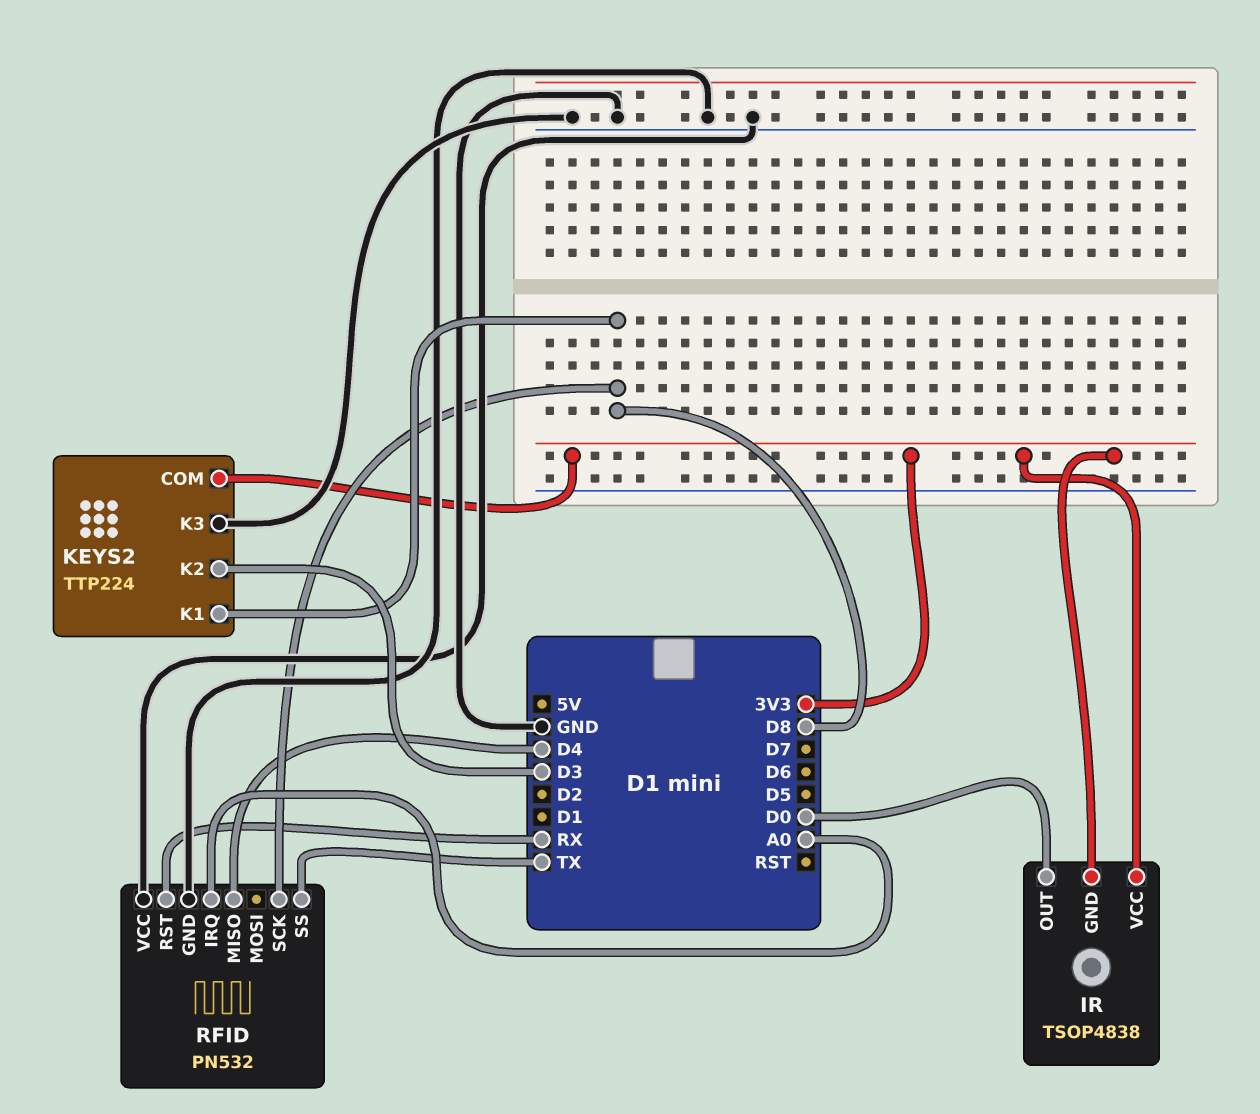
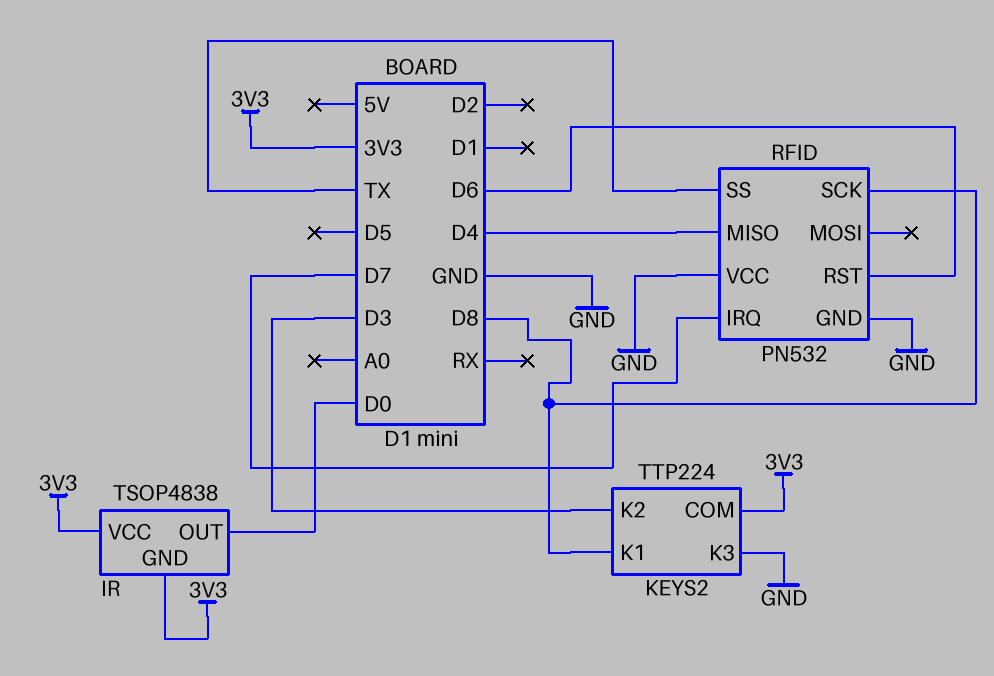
RFID pin IRQ: A0 -> D7
RFID pin RST: RX -> D6

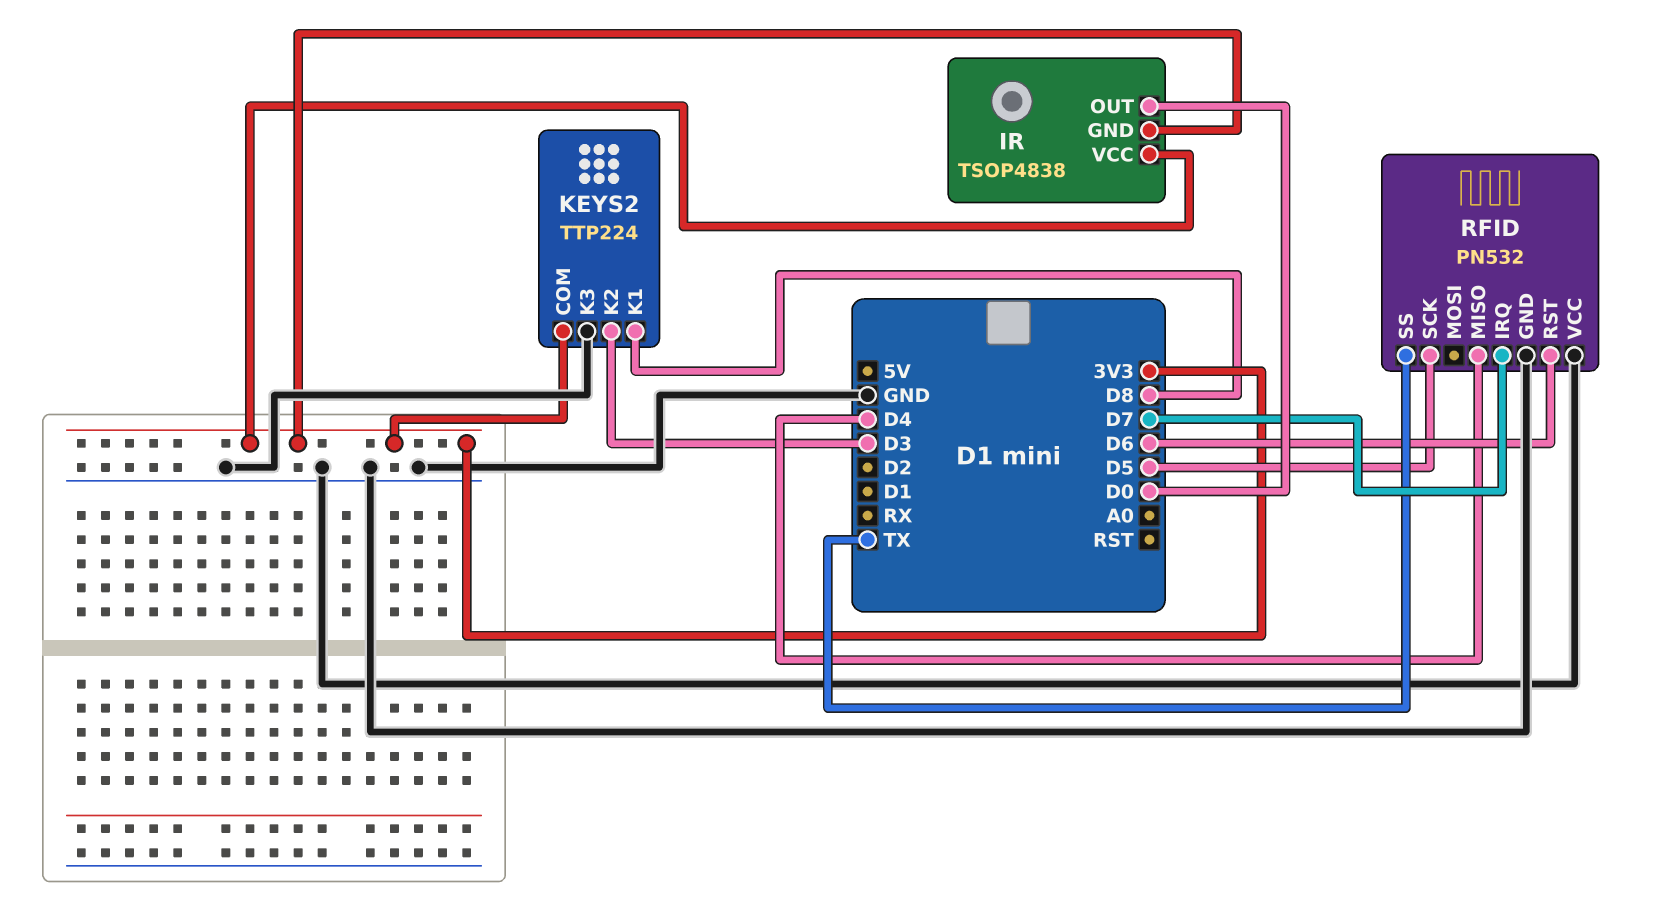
RFID pin SCK: D8 -> D5

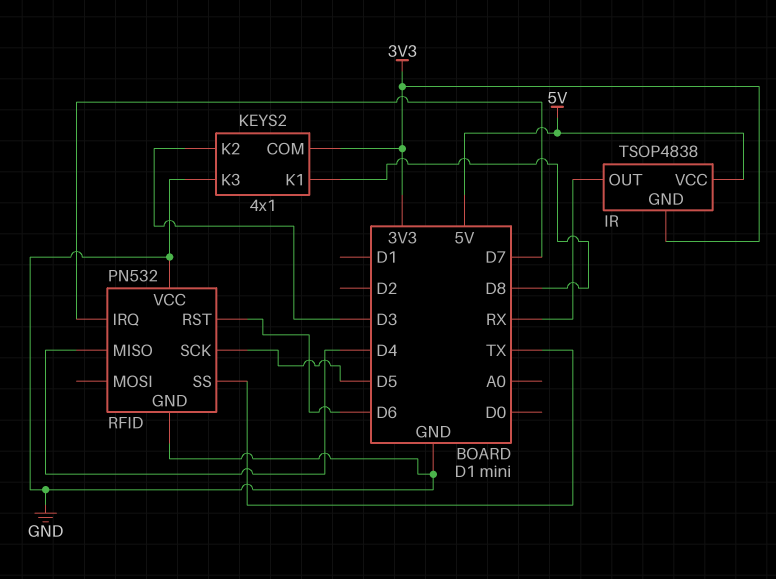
IR pin OUT: D0 -> RX
IR pin VCC: 3V3 -> 5V
KEYS2: TTP224 -> 4x1

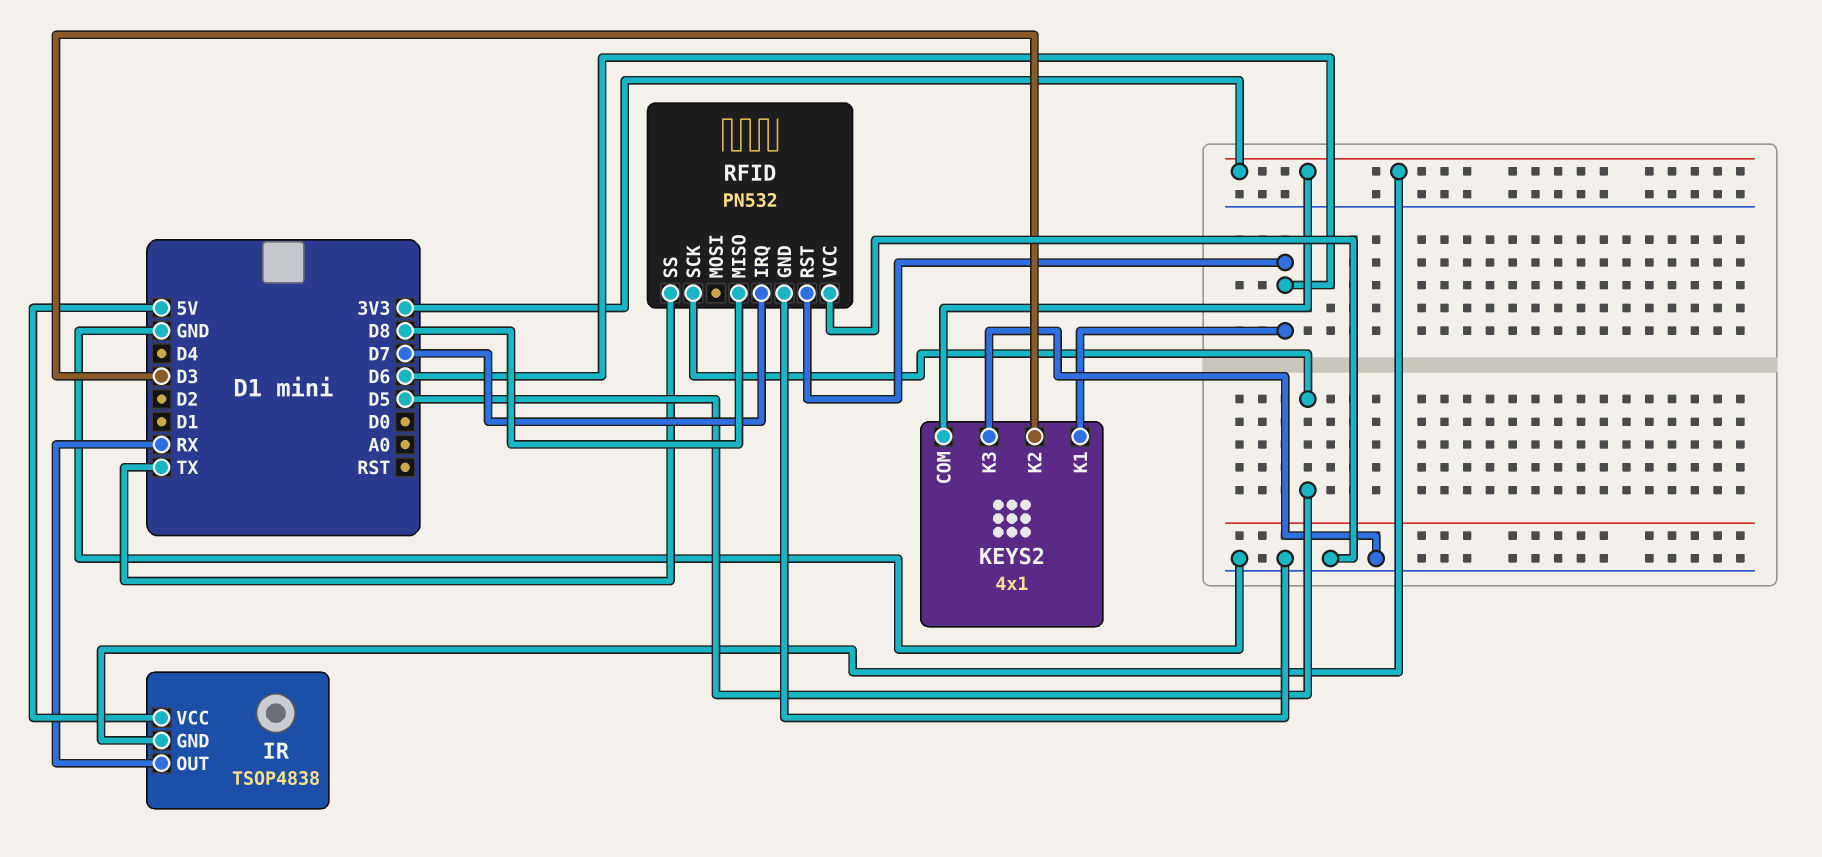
KEYS2 pin K1: D8 -> D6
RFID pin MISO: D4 -> D8

